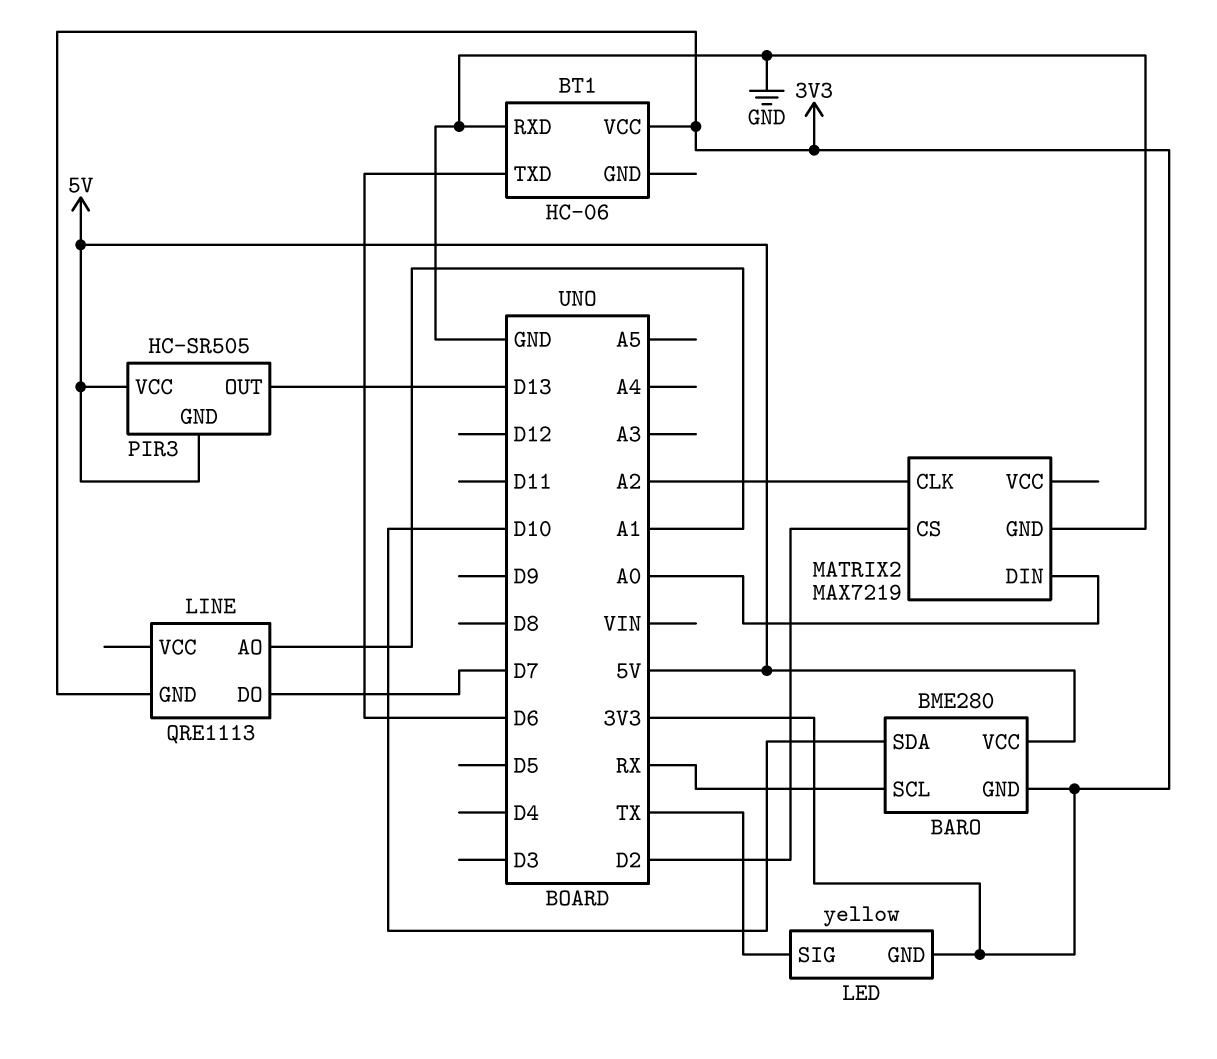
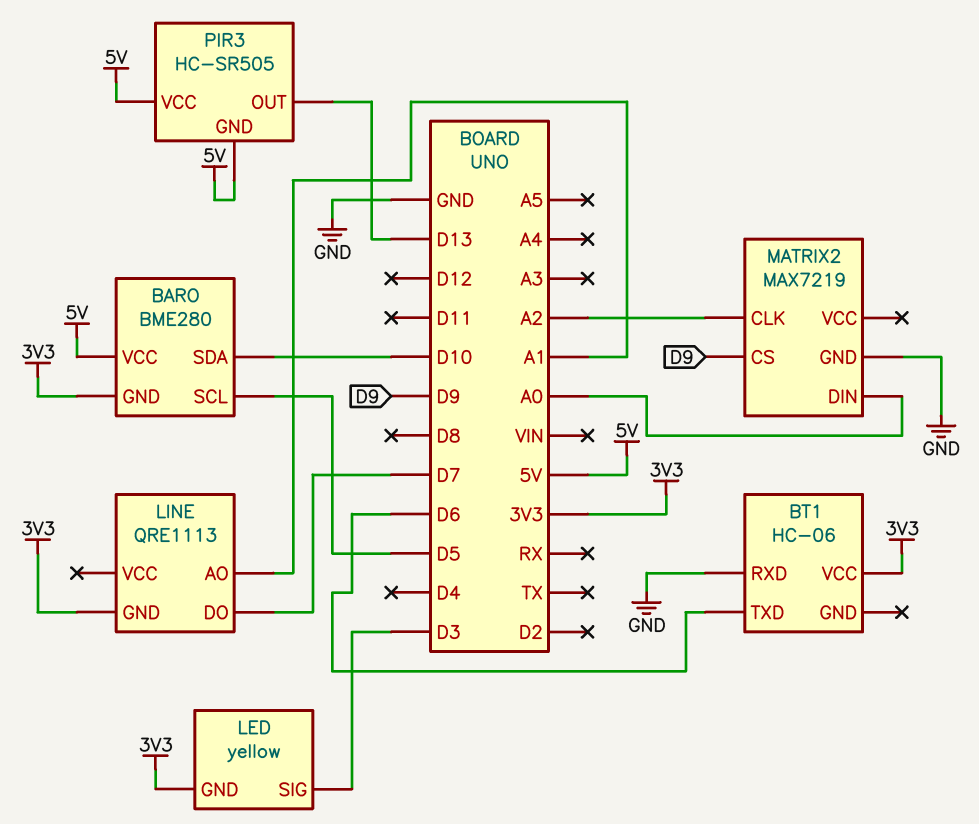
BARO pin SCL: RX -> D5
LED pin SIG: TX -> D3
MATRIX2 pin CS: D2 -> D9

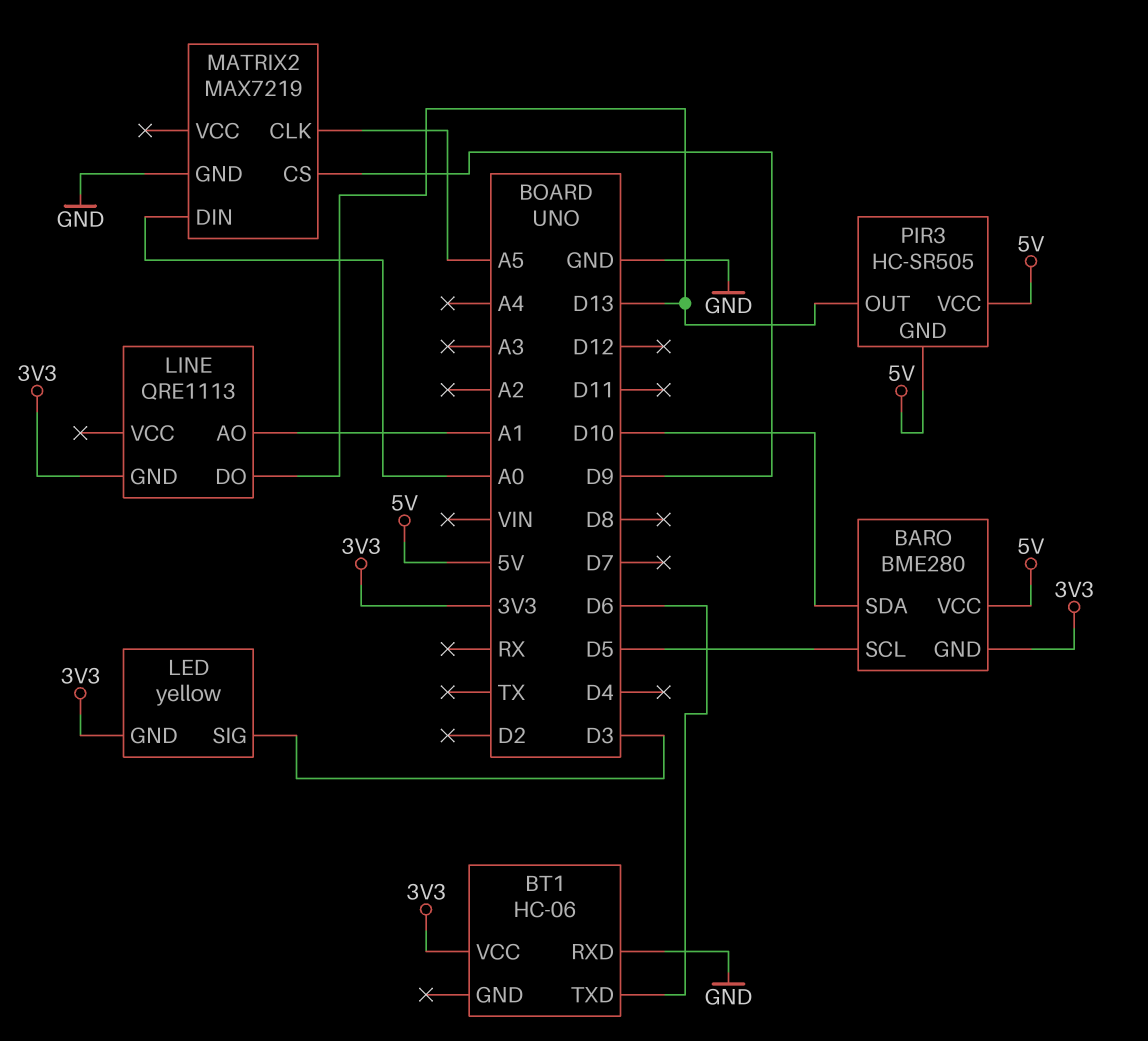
LINE pin DO: D7 -> D13
MATRIX2 pin CLK: A2 -> A5

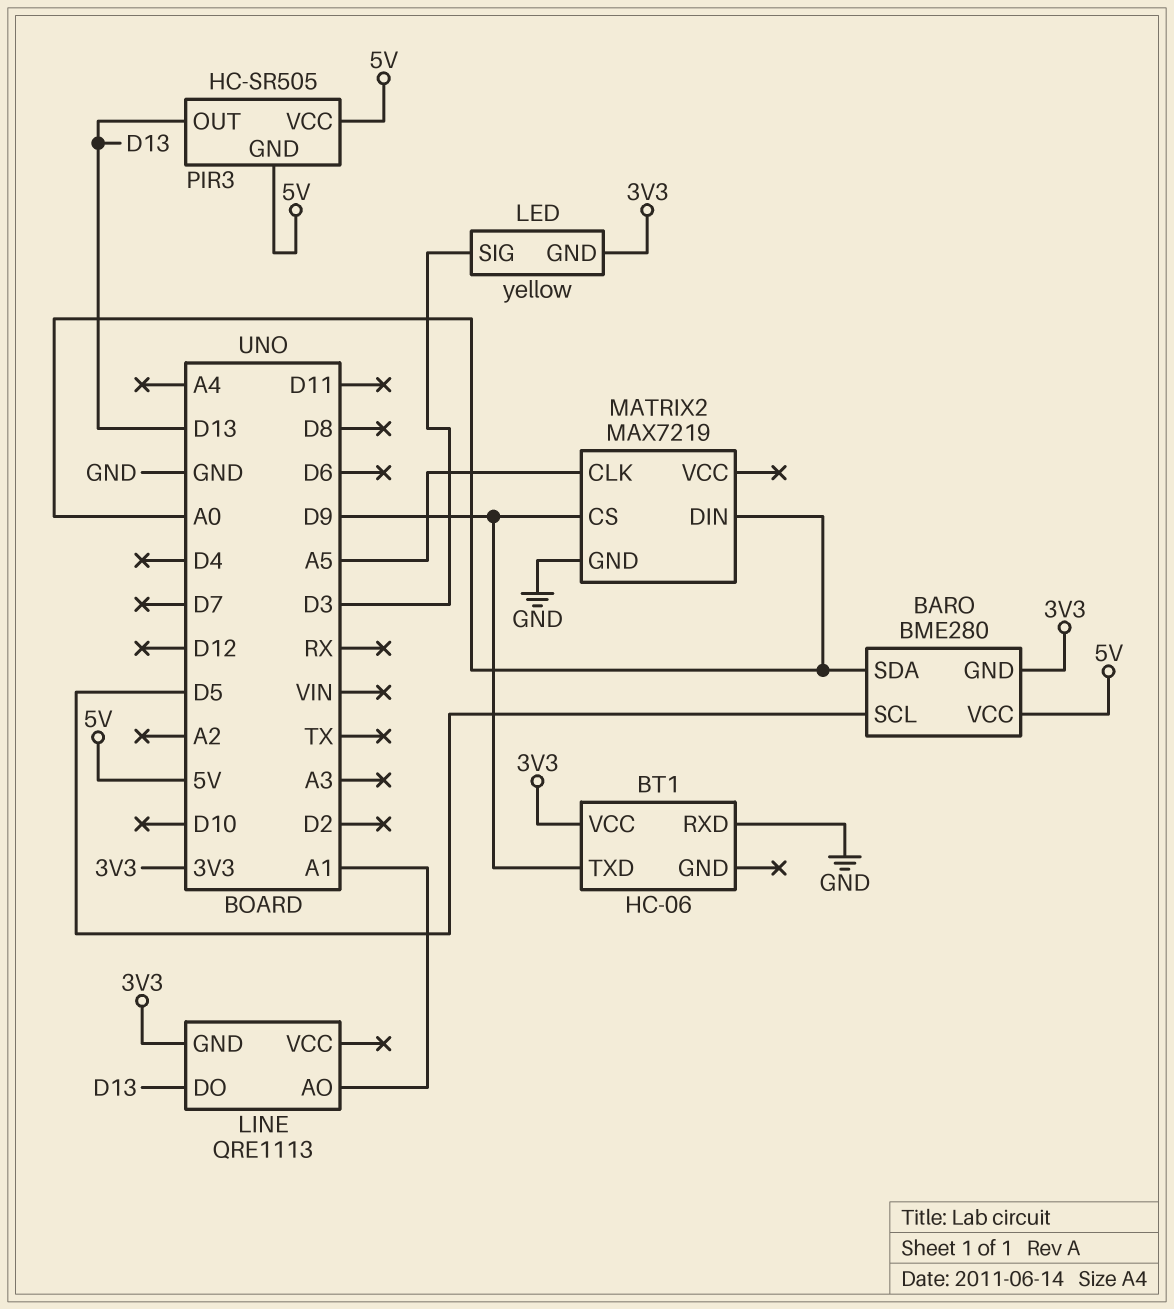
BARO pin SDA: D10 -> A0
BT1 pin TXD: D6 -> D9

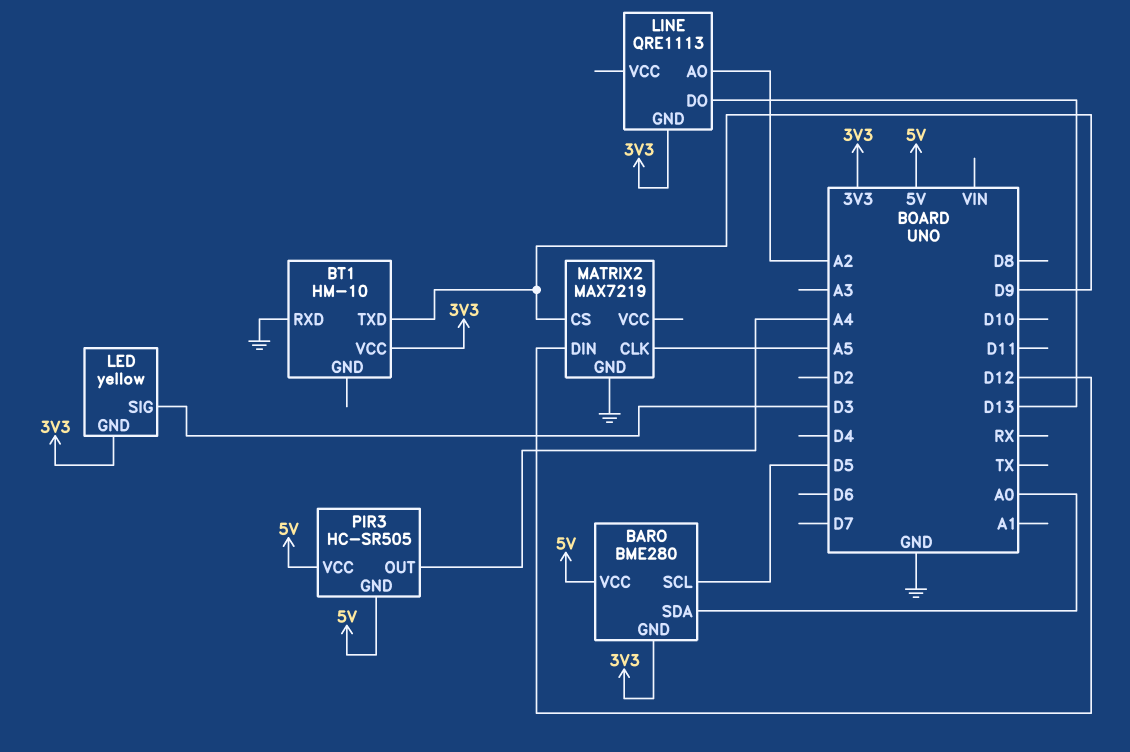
BT1: HC-06 -> HM-10
LINE pin AO: A1 -> A2
MATRIX2 pin DIN: A0 -> D12
PIR3 pin OUT: D13 -> A4

